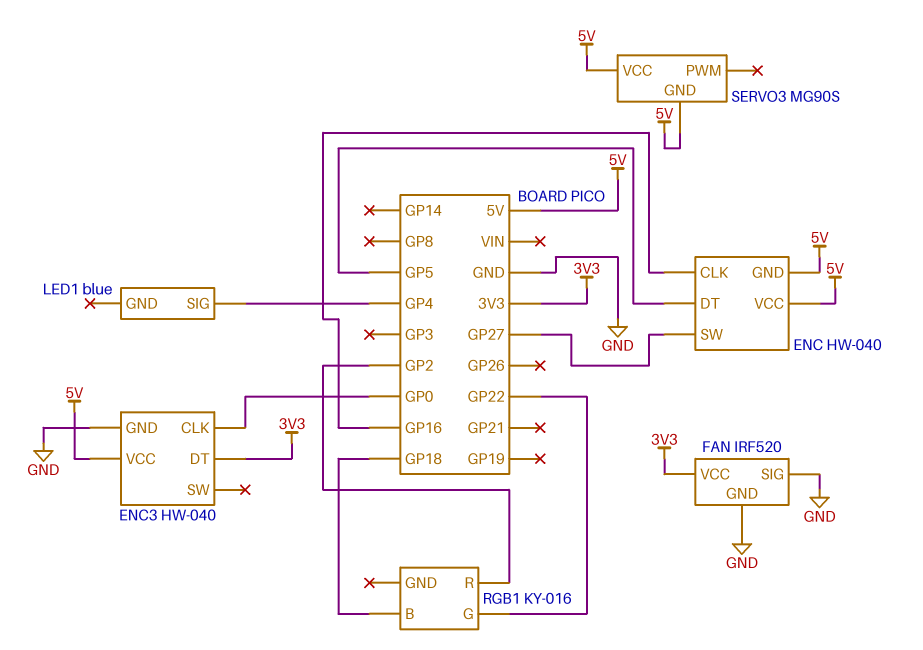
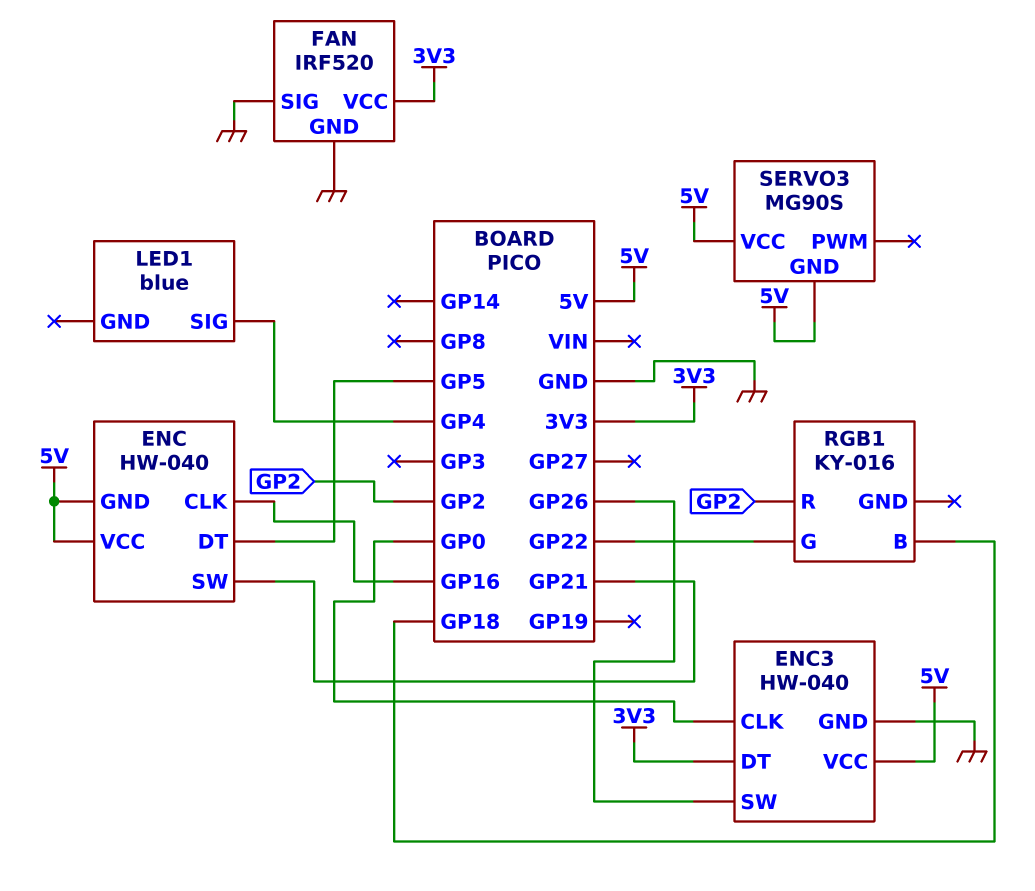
ENC pin SW: GP27 -> GP21
ENC3 pin SW: none -> GP26

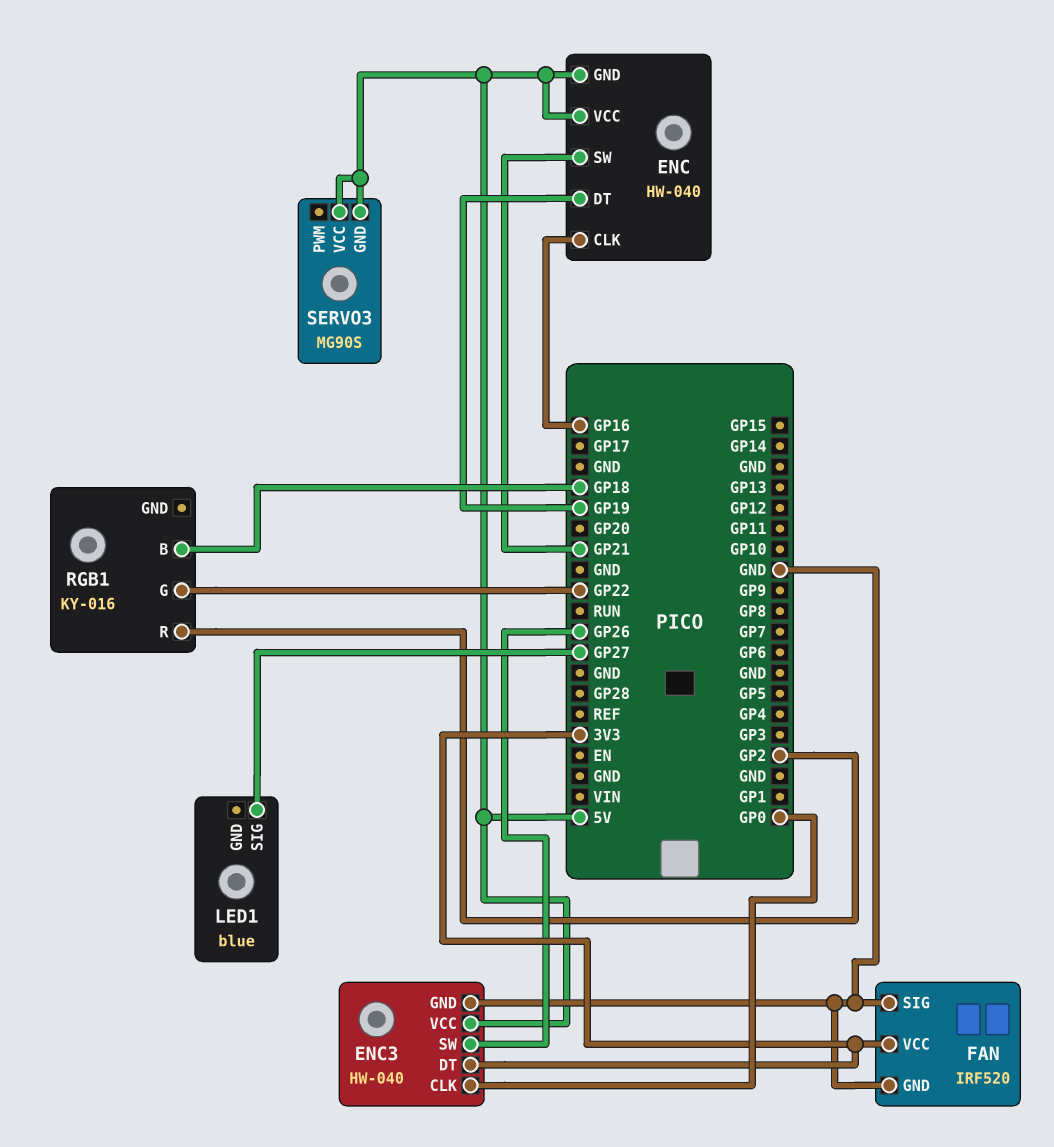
ENC pin DT: GP5 -> GP19
LED1 pin SIG: GP4 -> GP27

